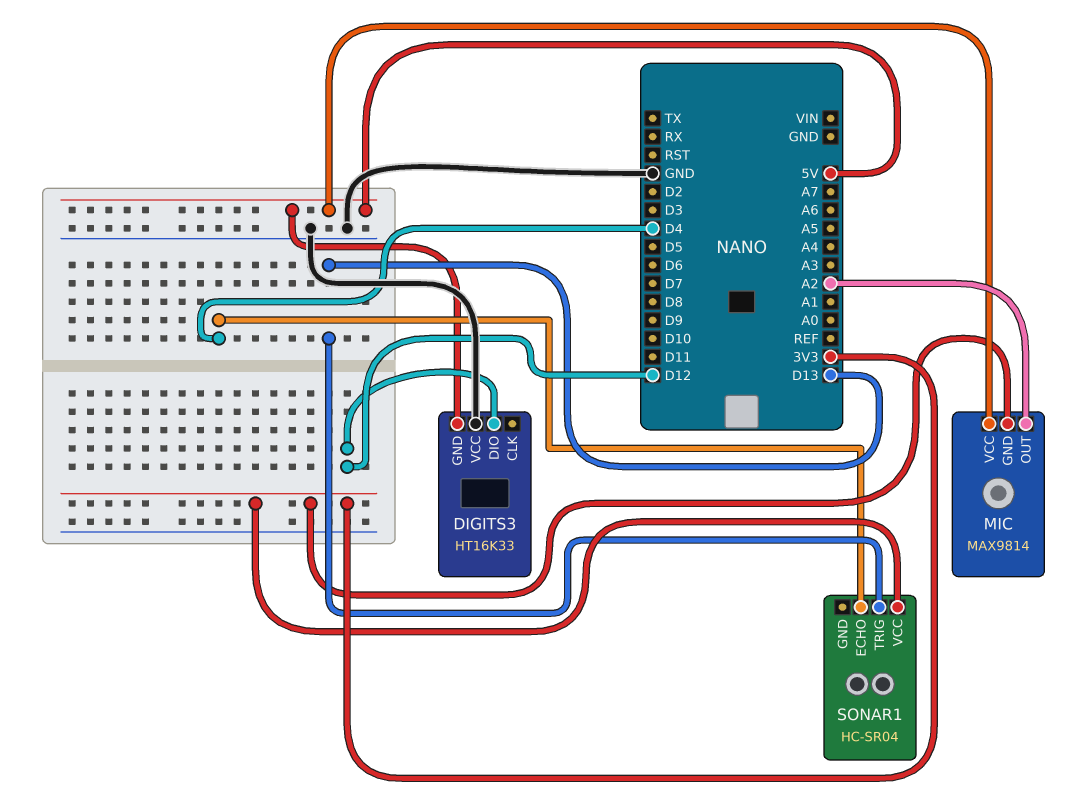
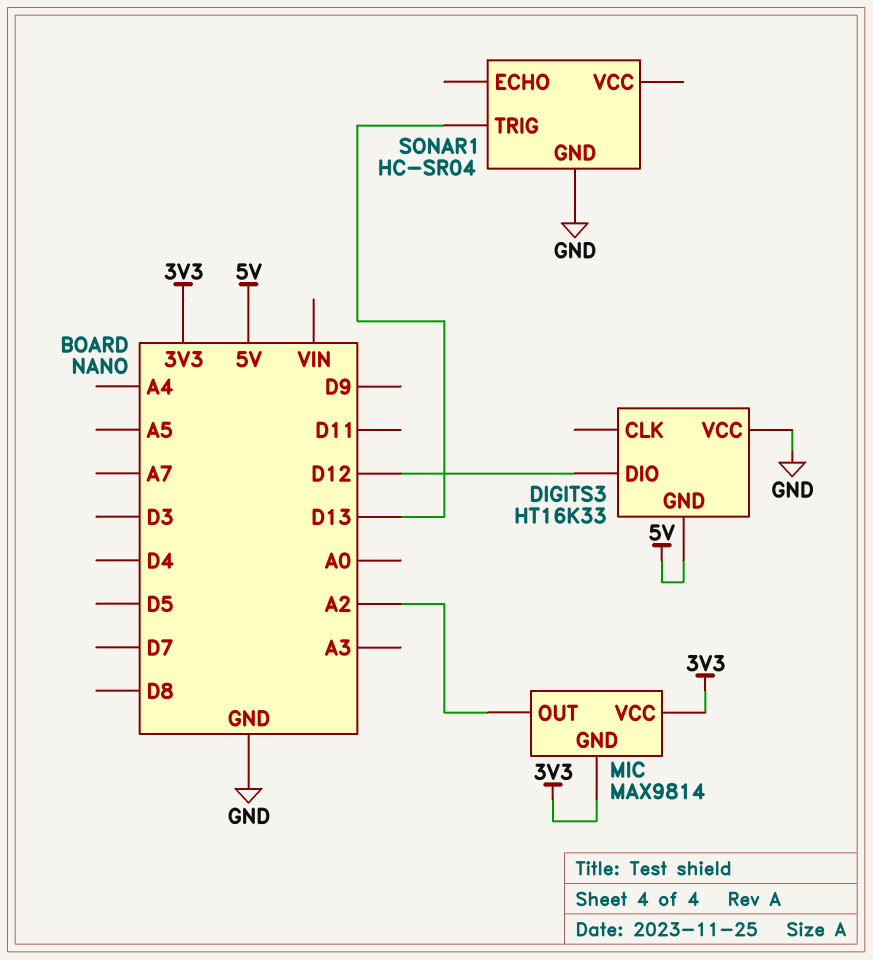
MIC pin VCC: 5V -> 3V3
SONAR1 pin ECHO: D4 -> none
SONAR1 pin GND: none -> GND
SONAR1 pin VCC: 3V3 -> none

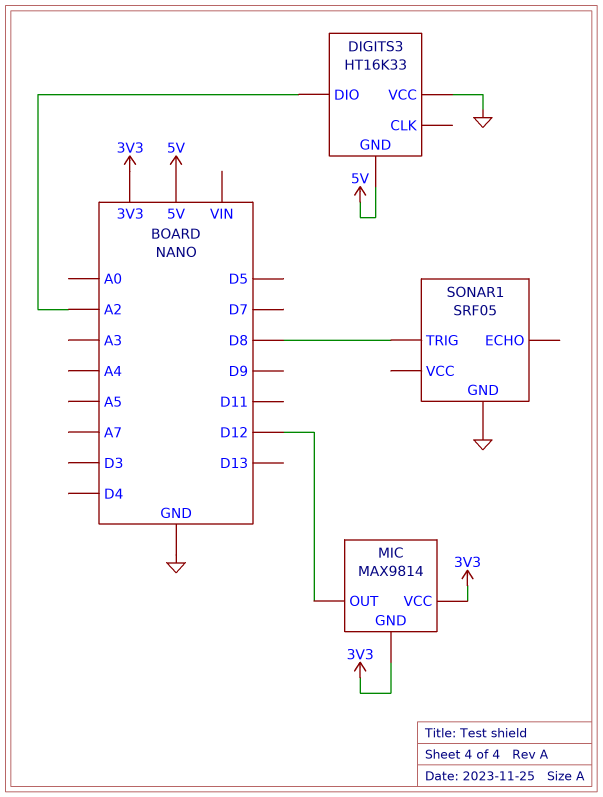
DIGITS3 pin DIO: D12 -> A2
MIC pin OUT: A2 -> D12
SONAR1: HC-SR04 -> SRF05
SONAR1 pin TRIG: D13 -> D8

